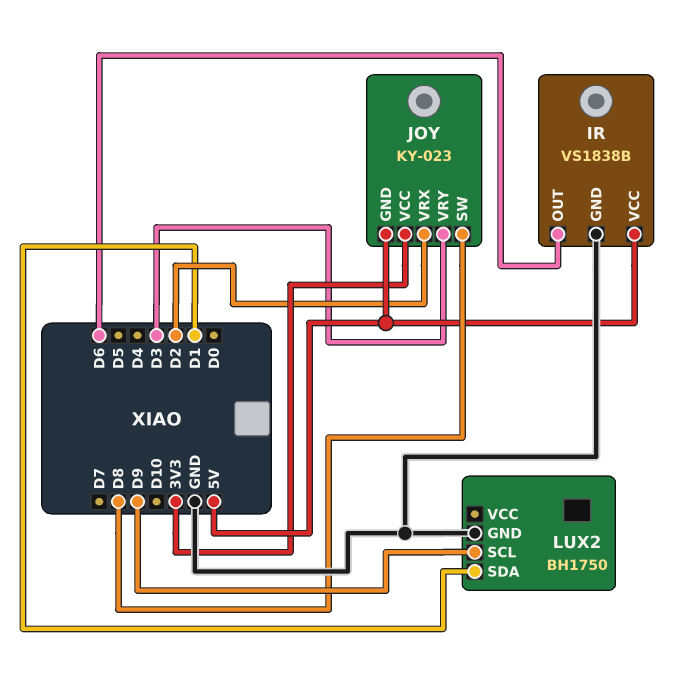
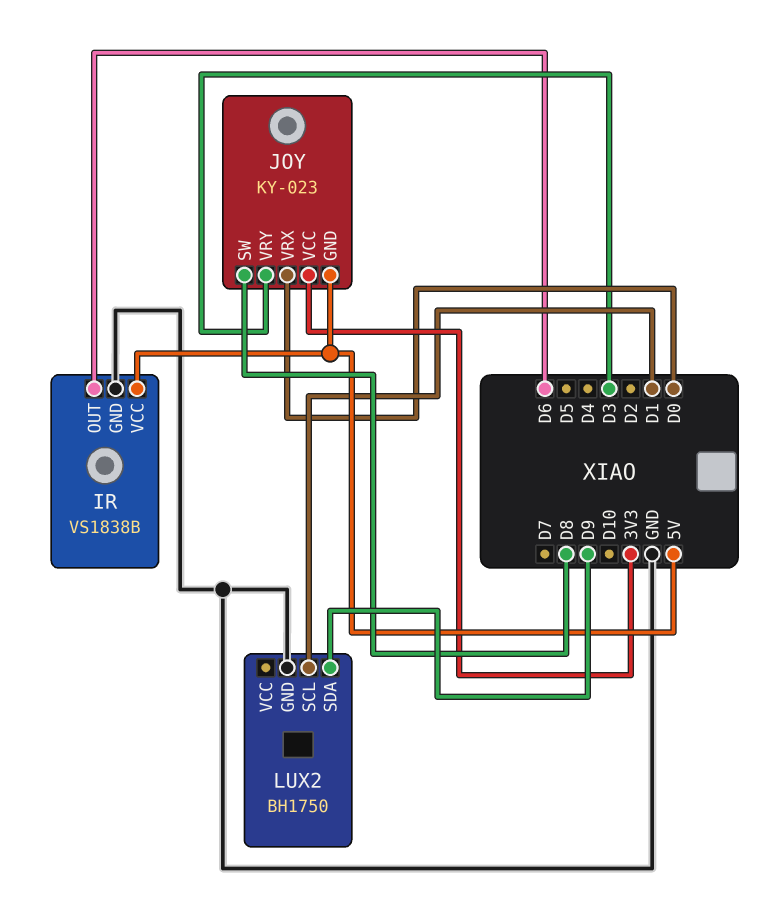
JOY pin VRX: D2 -> D0
LUX2 pin SCL: D9 -> D1
LUX2 pin SDA: D1 -> D9

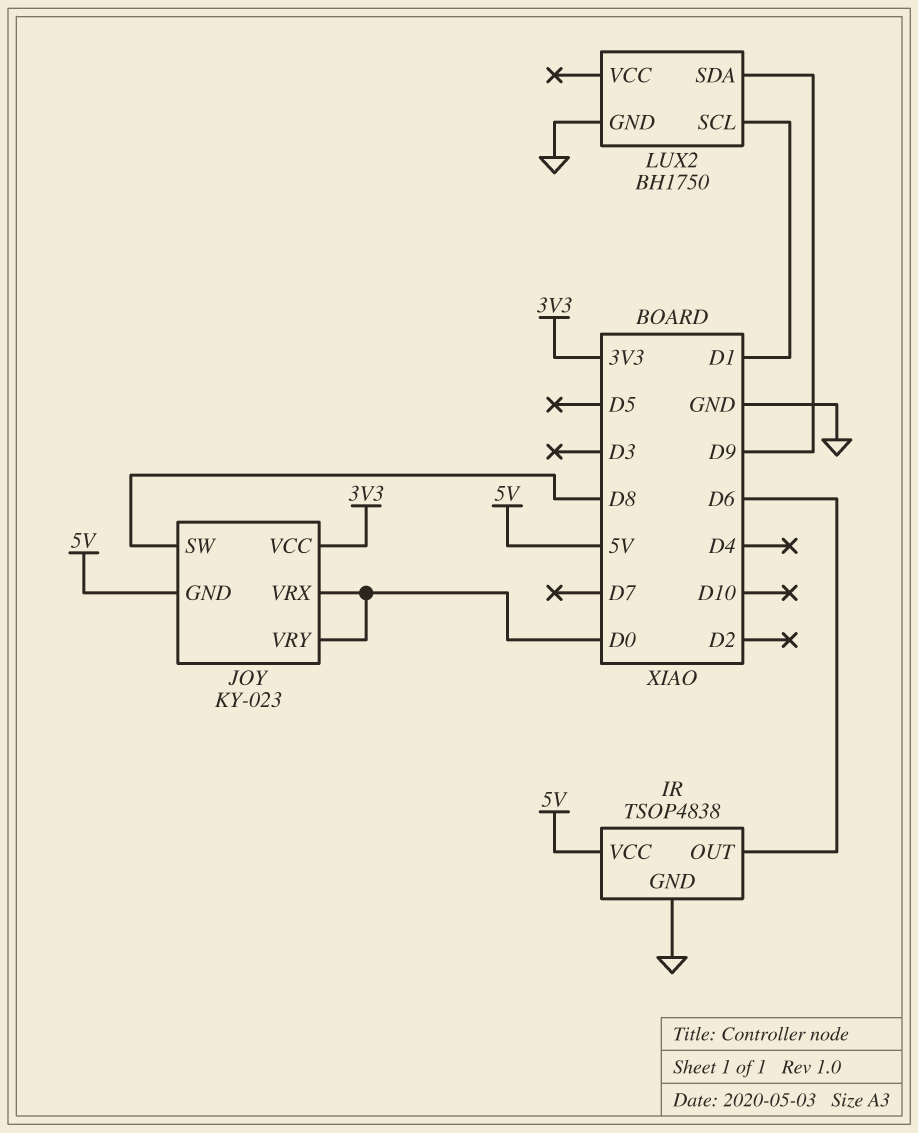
IR: VS1838B -> TSOP4838
JOY pin VRY: D3 -> D0

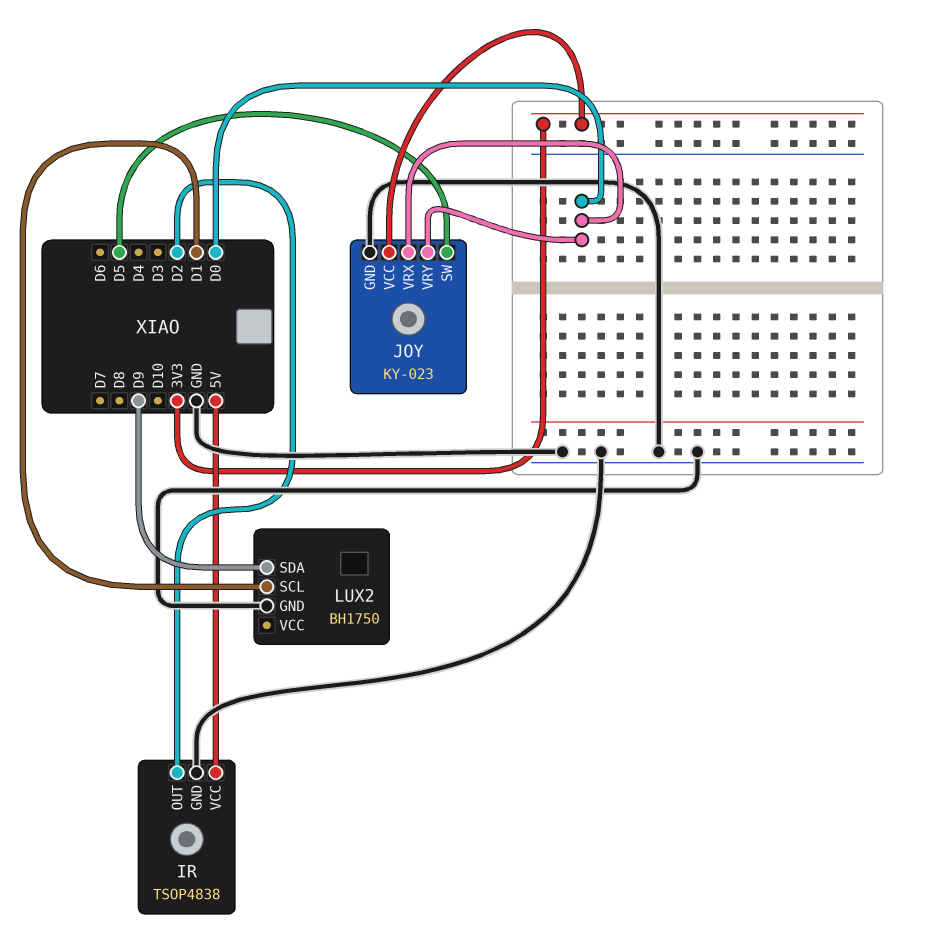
IR pin OUT: D6 -> D2
JOY pin GND: 5V -> GND
JOY pin SW: D8 -> D5

